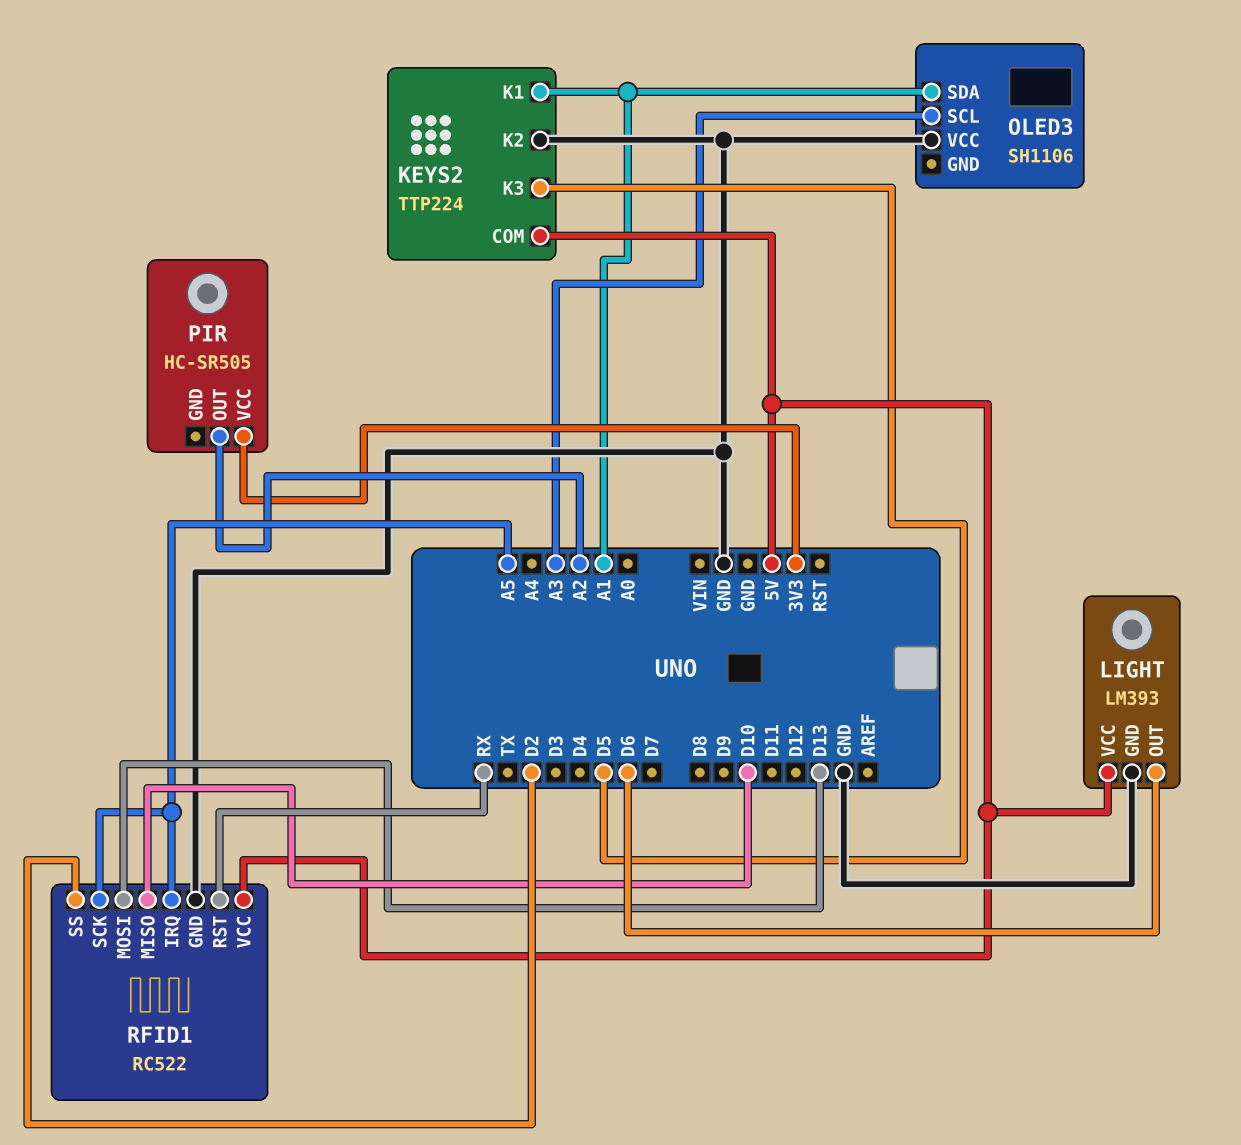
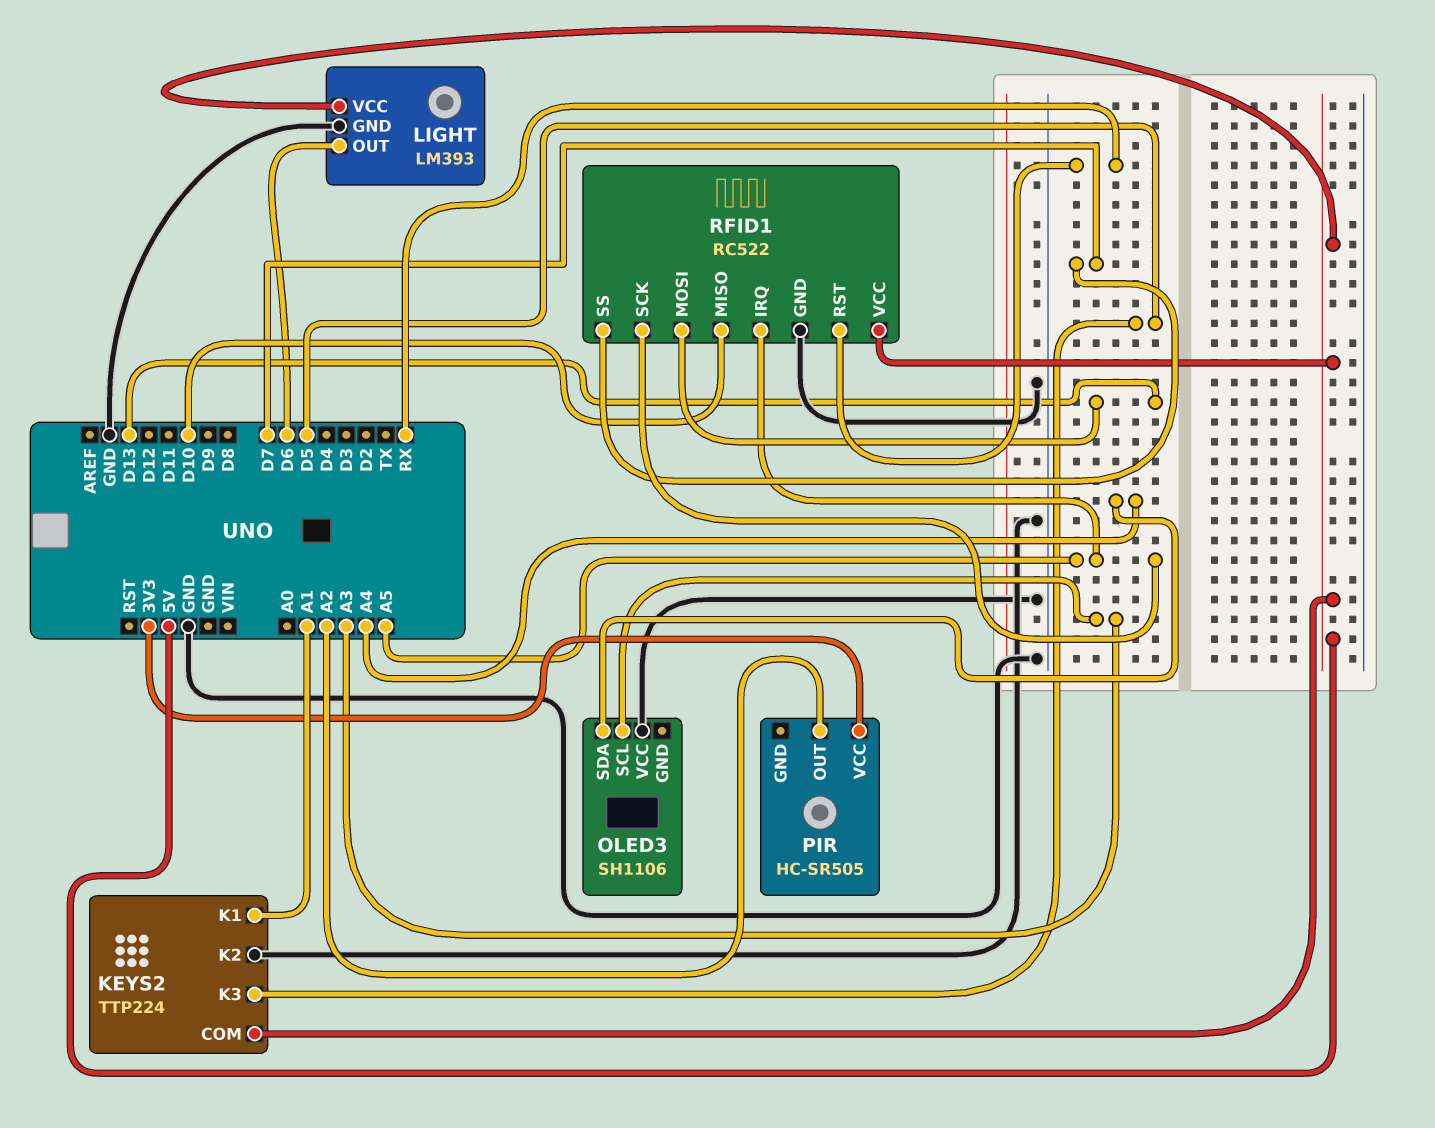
OLED3 pin SDA: A1 -> A4
RFID1 pin SS: D2 -> D7

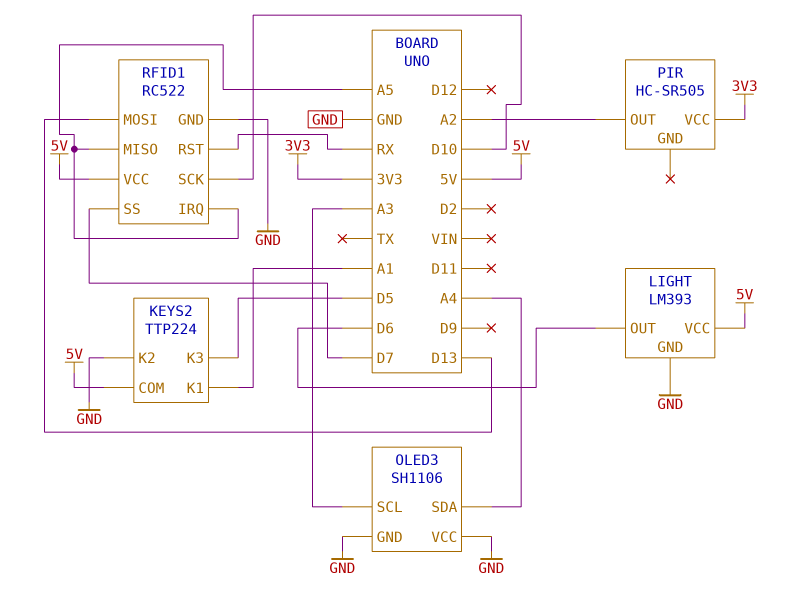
OLED3 pin GND: none -> GND
RFID1 pin MISO: D10 -> A5
RFID1 pin SCK: A5 -> D10

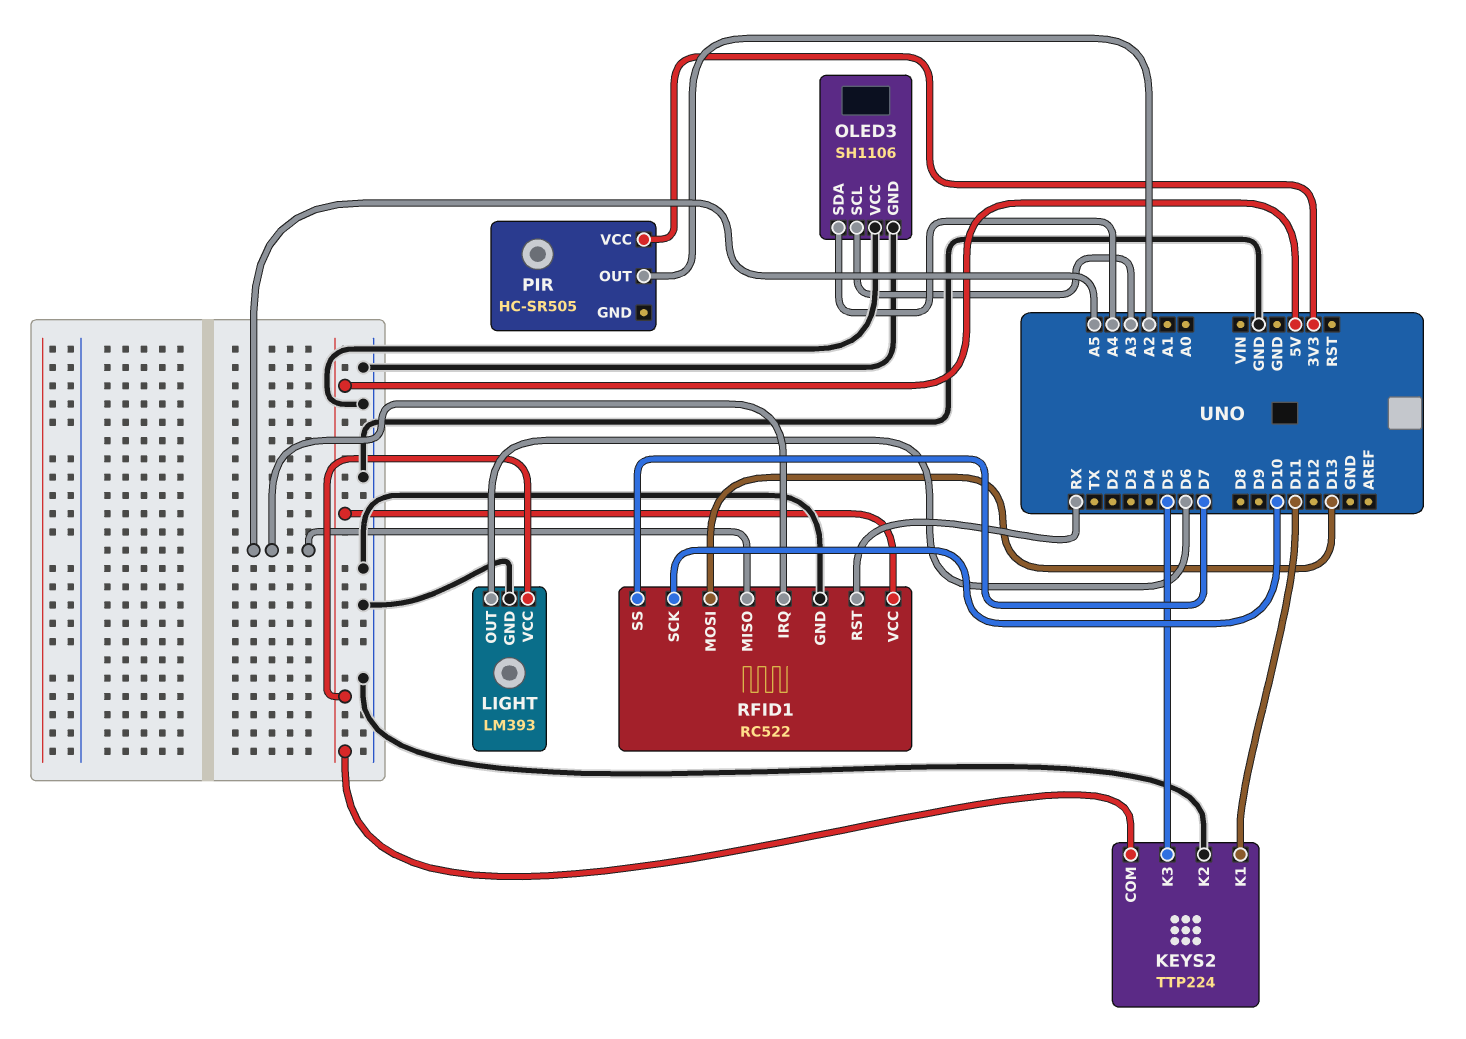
KEYS2 pin K1: A1 -> D11

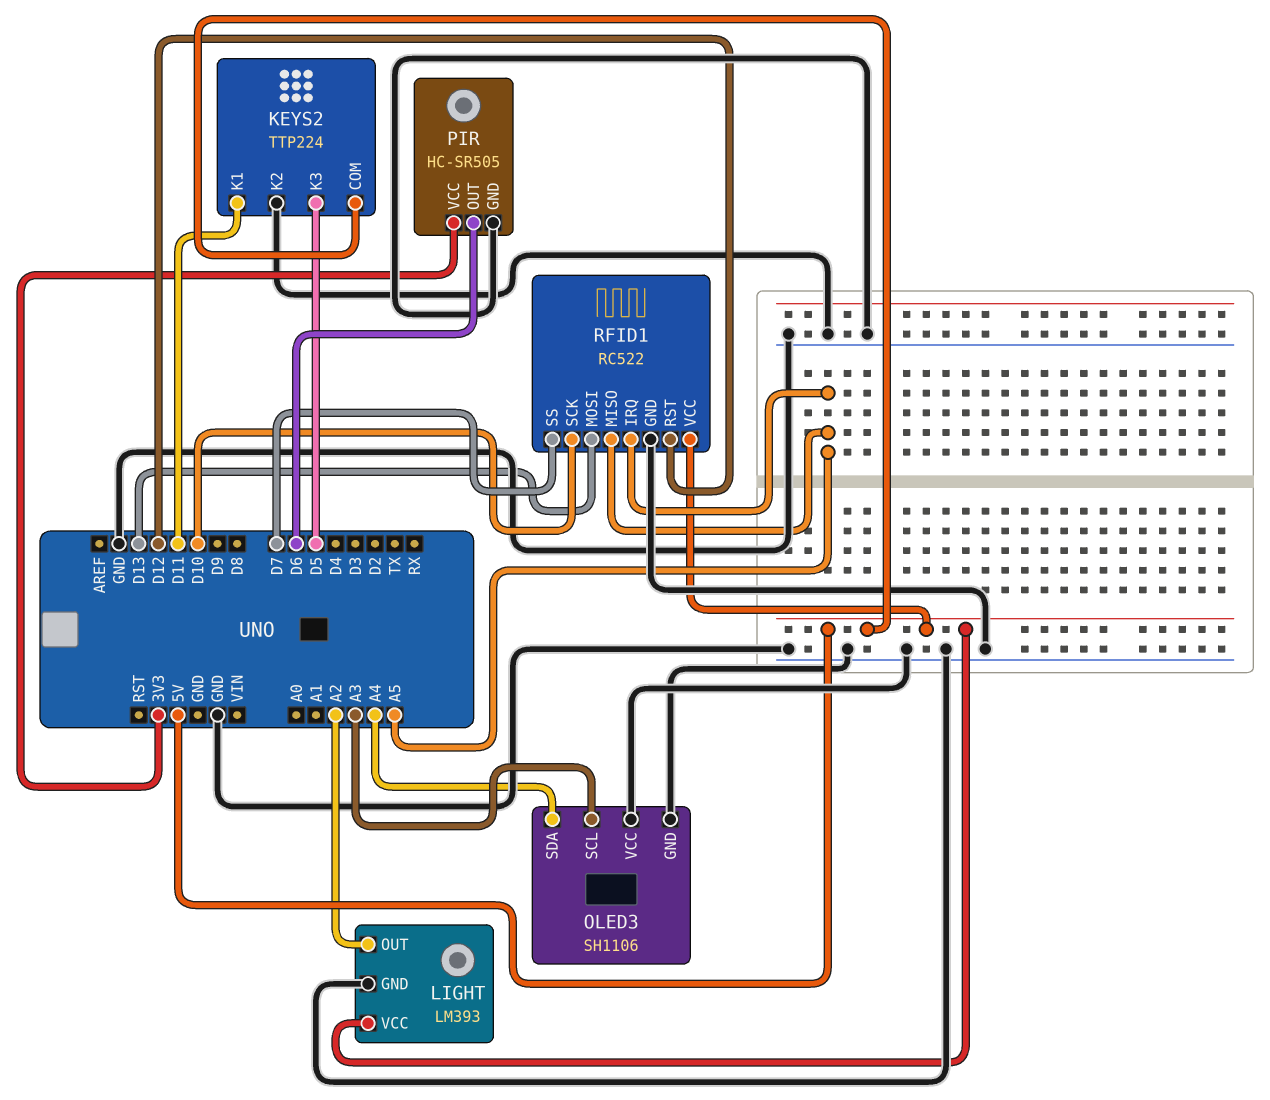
LIGHT pin OUT: D6 -> A2
PIR pin GND: none -> GND
PIR pin OUT: A2 -> D6
RFID1 pin RST: RX -> D12

